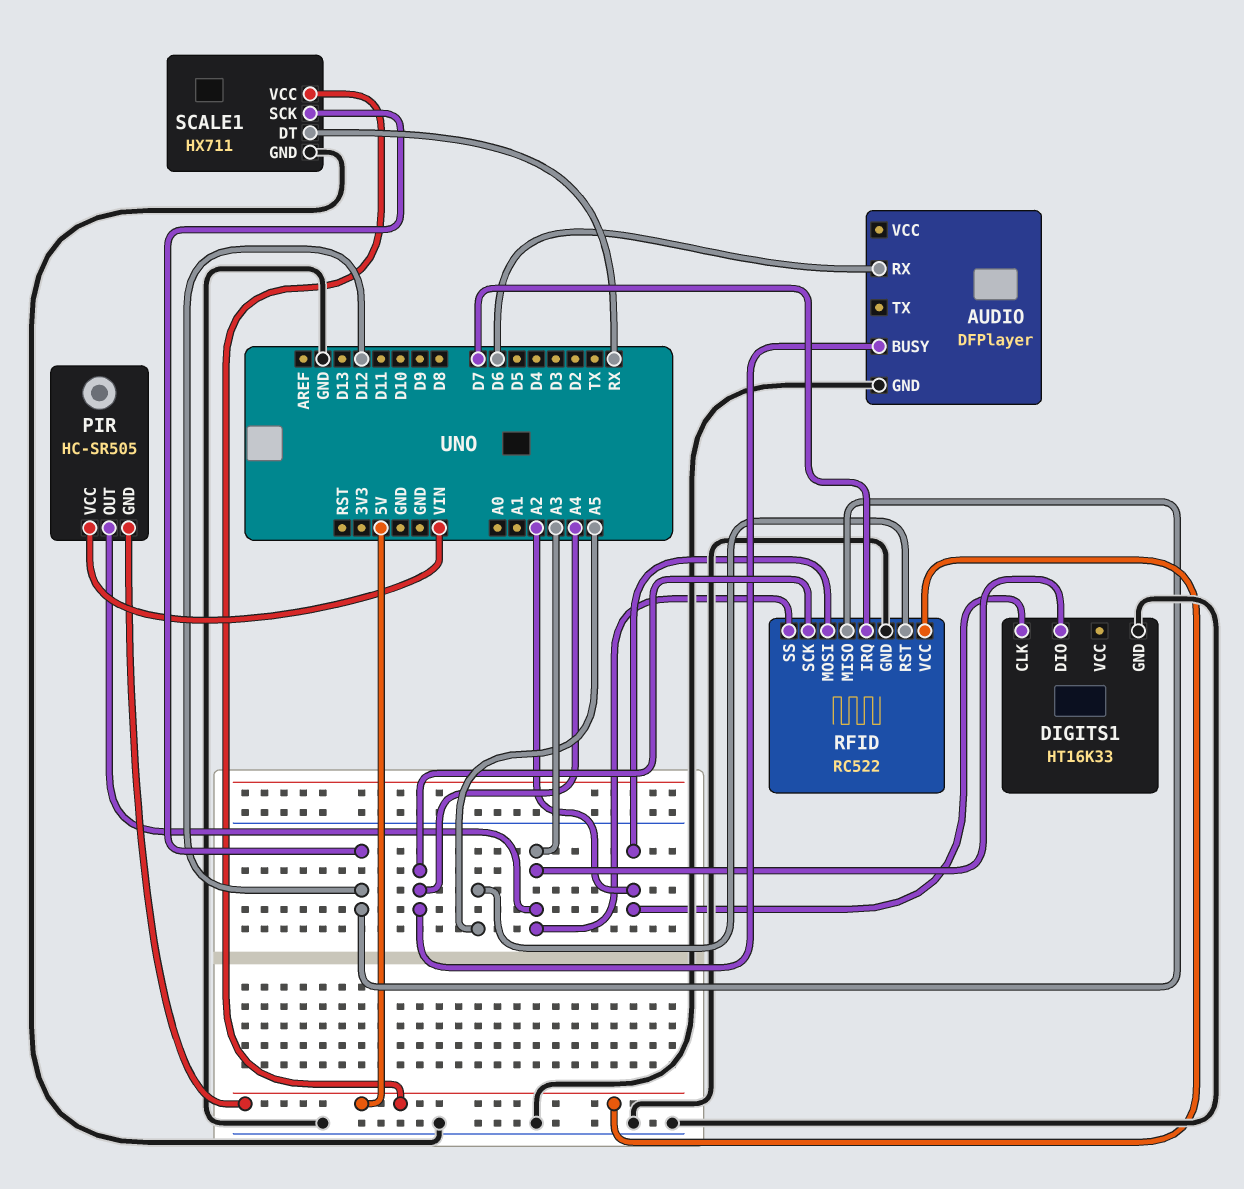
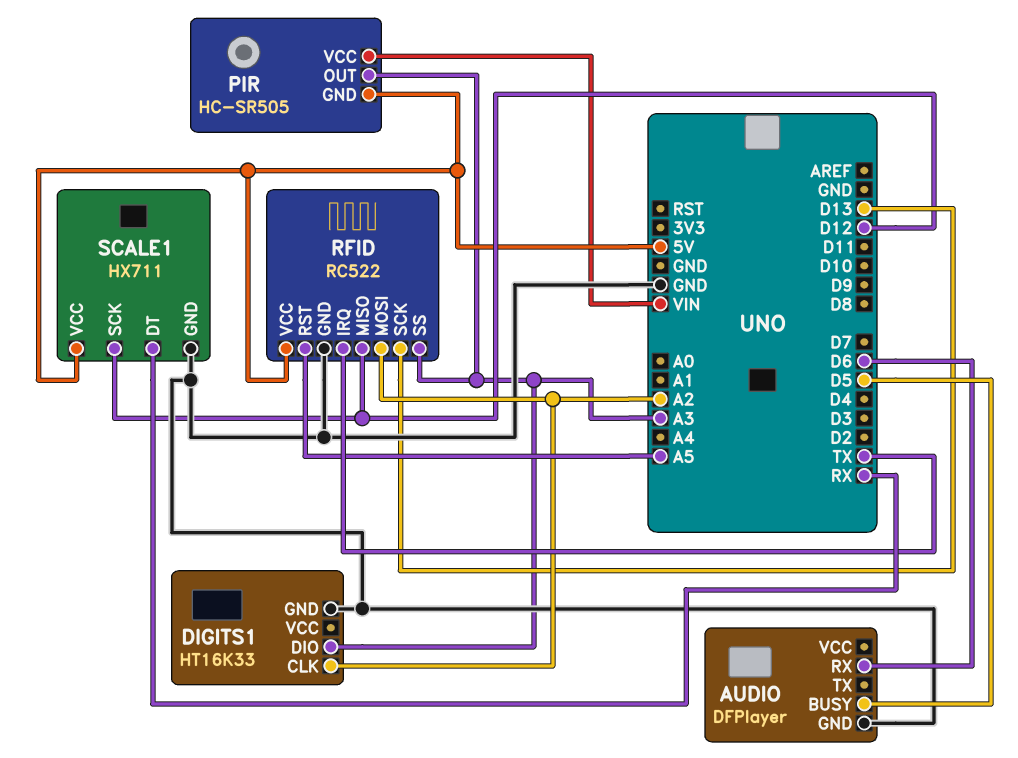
AUDIO pin BUSY: A4 -> D5
RFID pin IRQ: D7 -> TX
RFID pin SCK: A4 -> D13

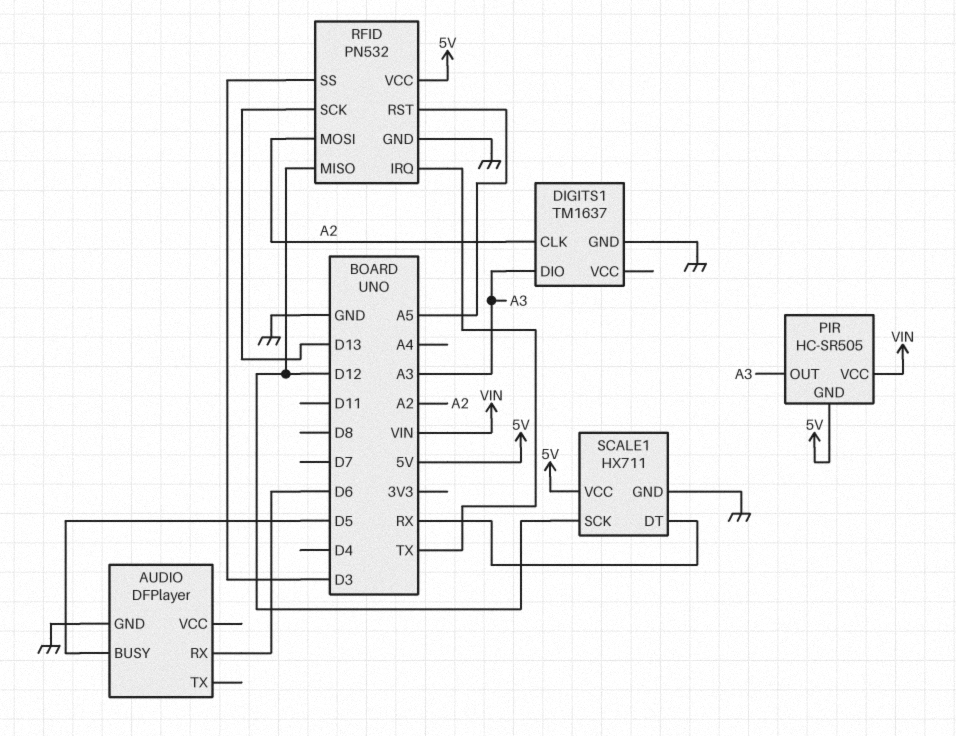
DIGITS1: HT16K33 -> TM1637
RFID: RC522 -> PN532
RFID pin SS: A3 -> D3

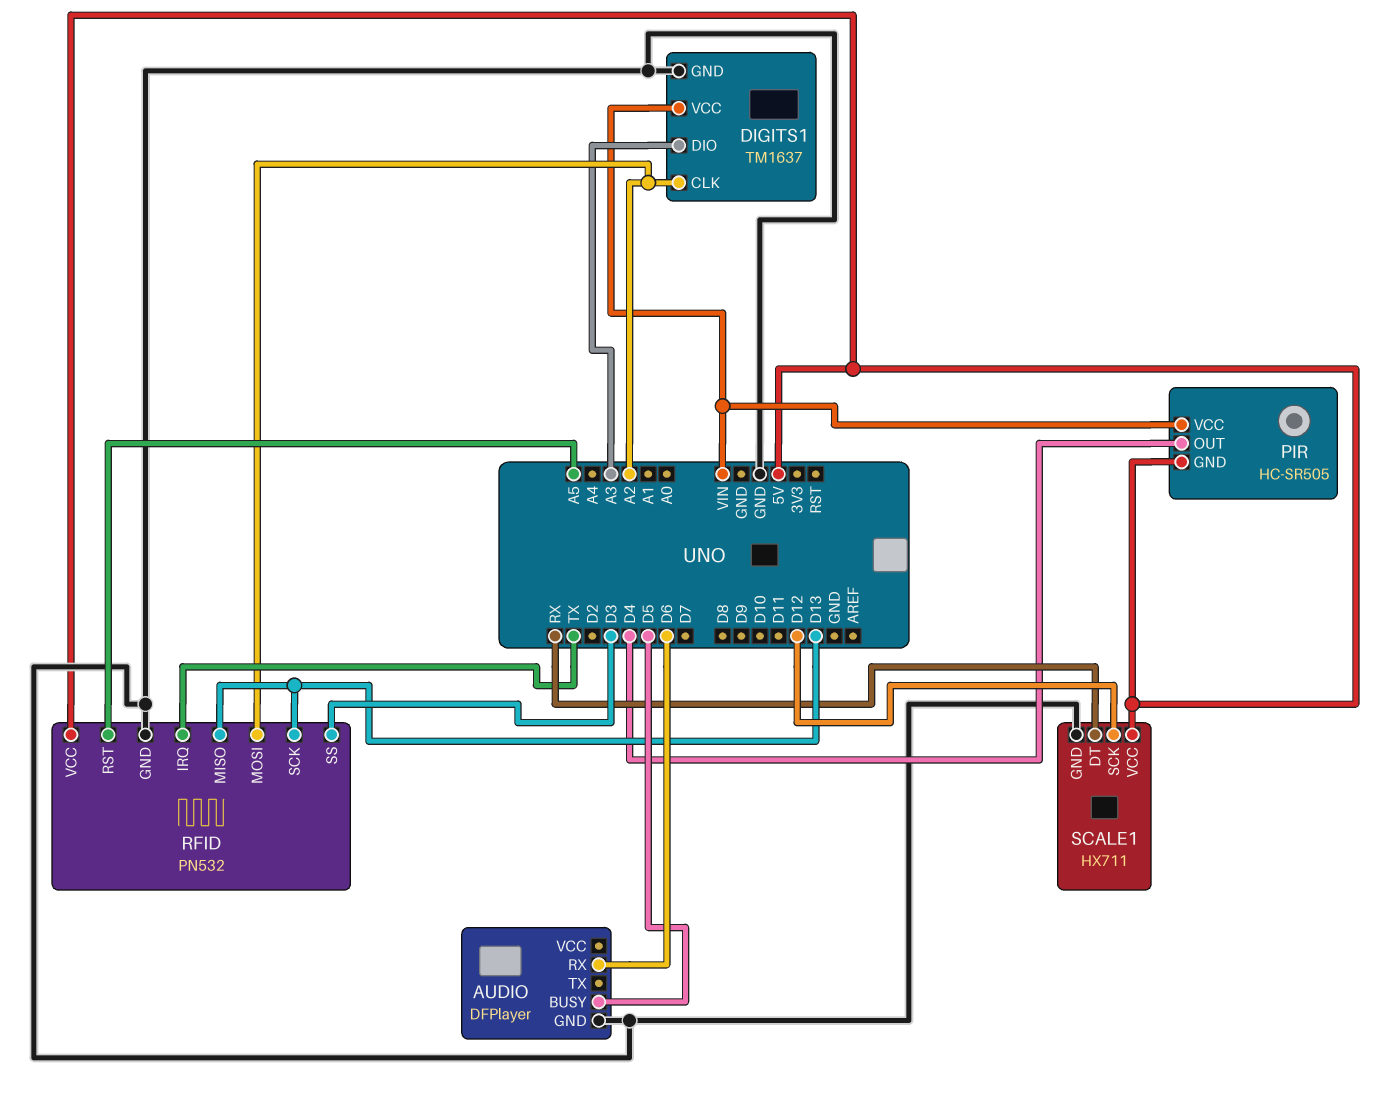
DIGITS1 pin VCC: none -> VIN
PIR pin OUT: A3 -> D4
RFID pin MISO: D12 -> D13

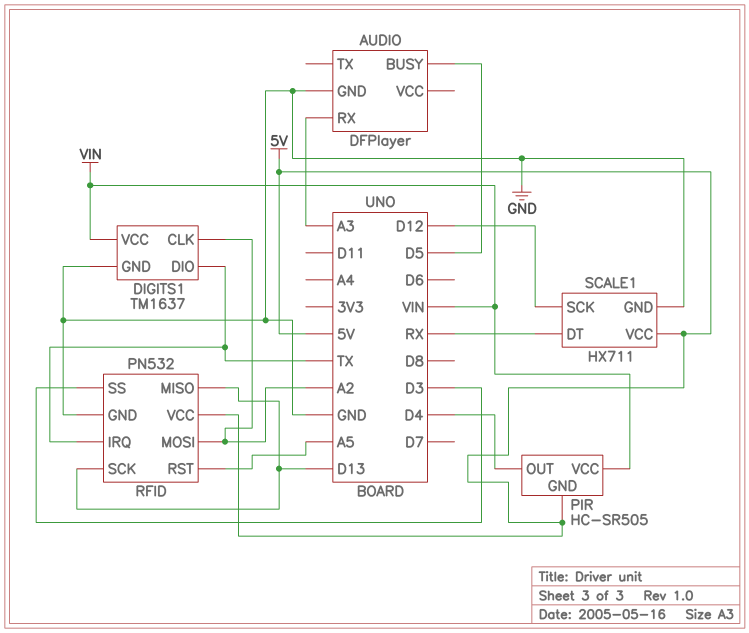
AUDIO pin RX: D6 -> A3
DIGITS1 pin DIO: A3 -> TX

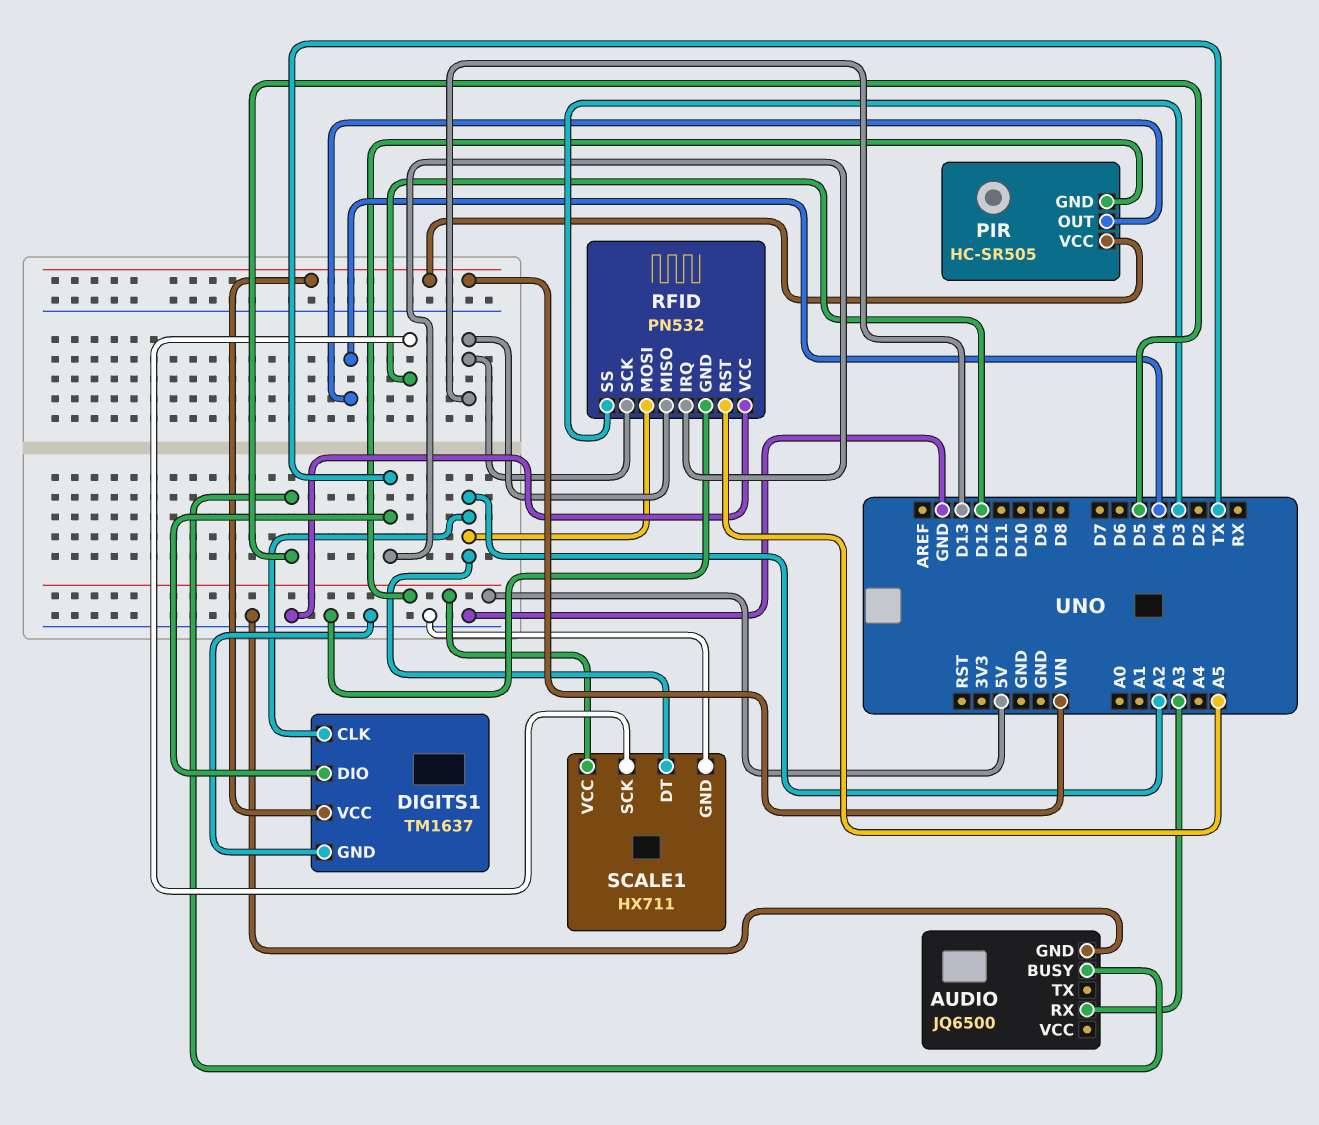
AUDIO: DFPlayer -> JQ6500
RFID pin VCC: 5V -> GND
SCALE1 pin DT: RX -> A2

